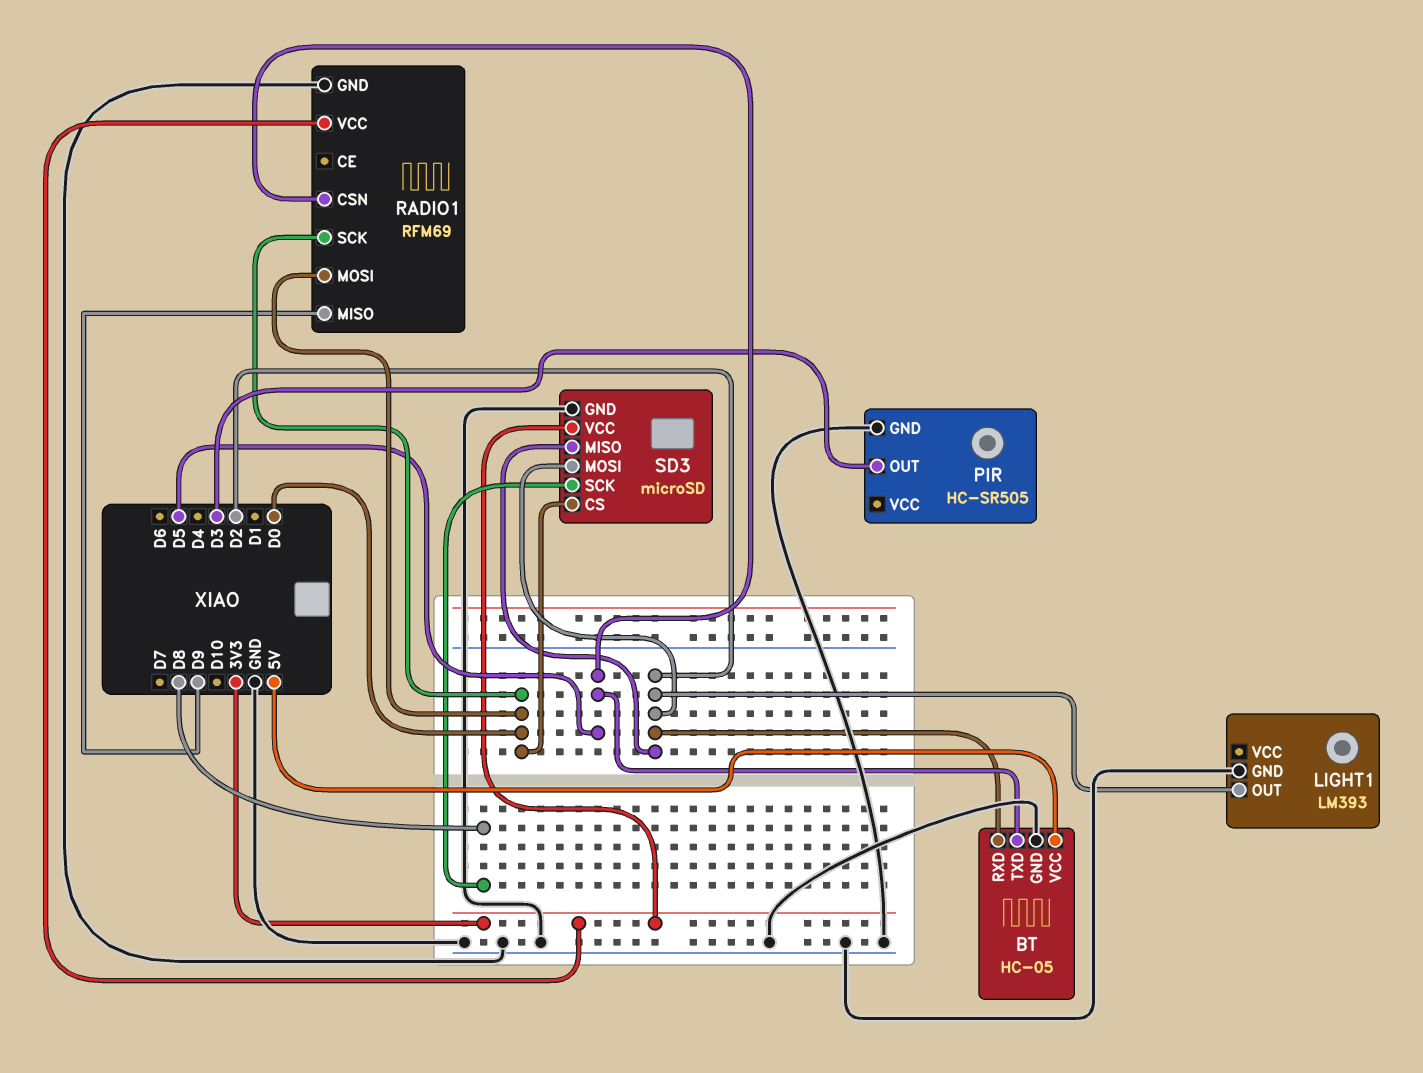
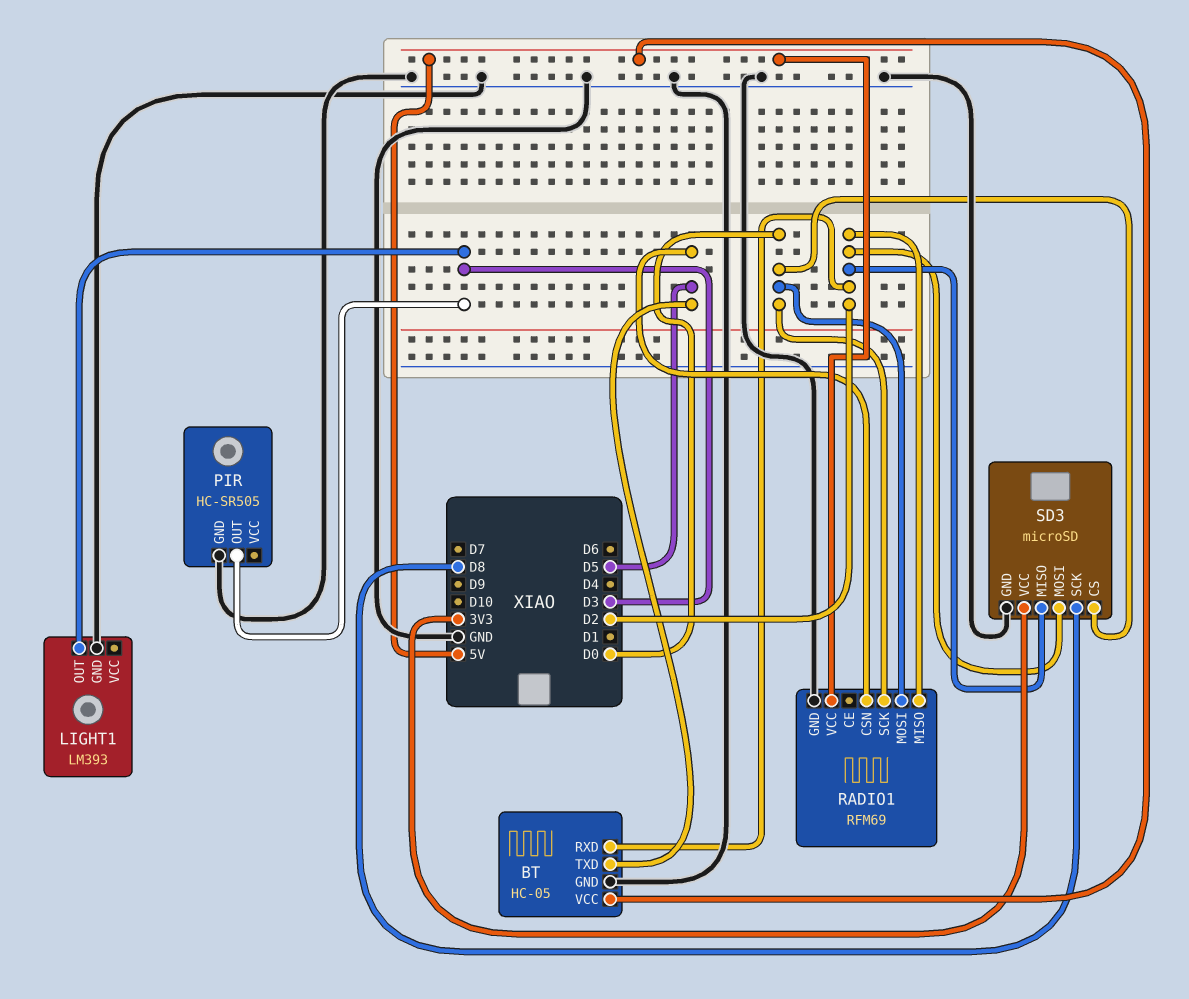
LIGHT1 pin OUT: D2 -> D3
RADIO1 pin MISO: D9 -> D2
RADIO1 pin VCC: 3V3 -> 5V

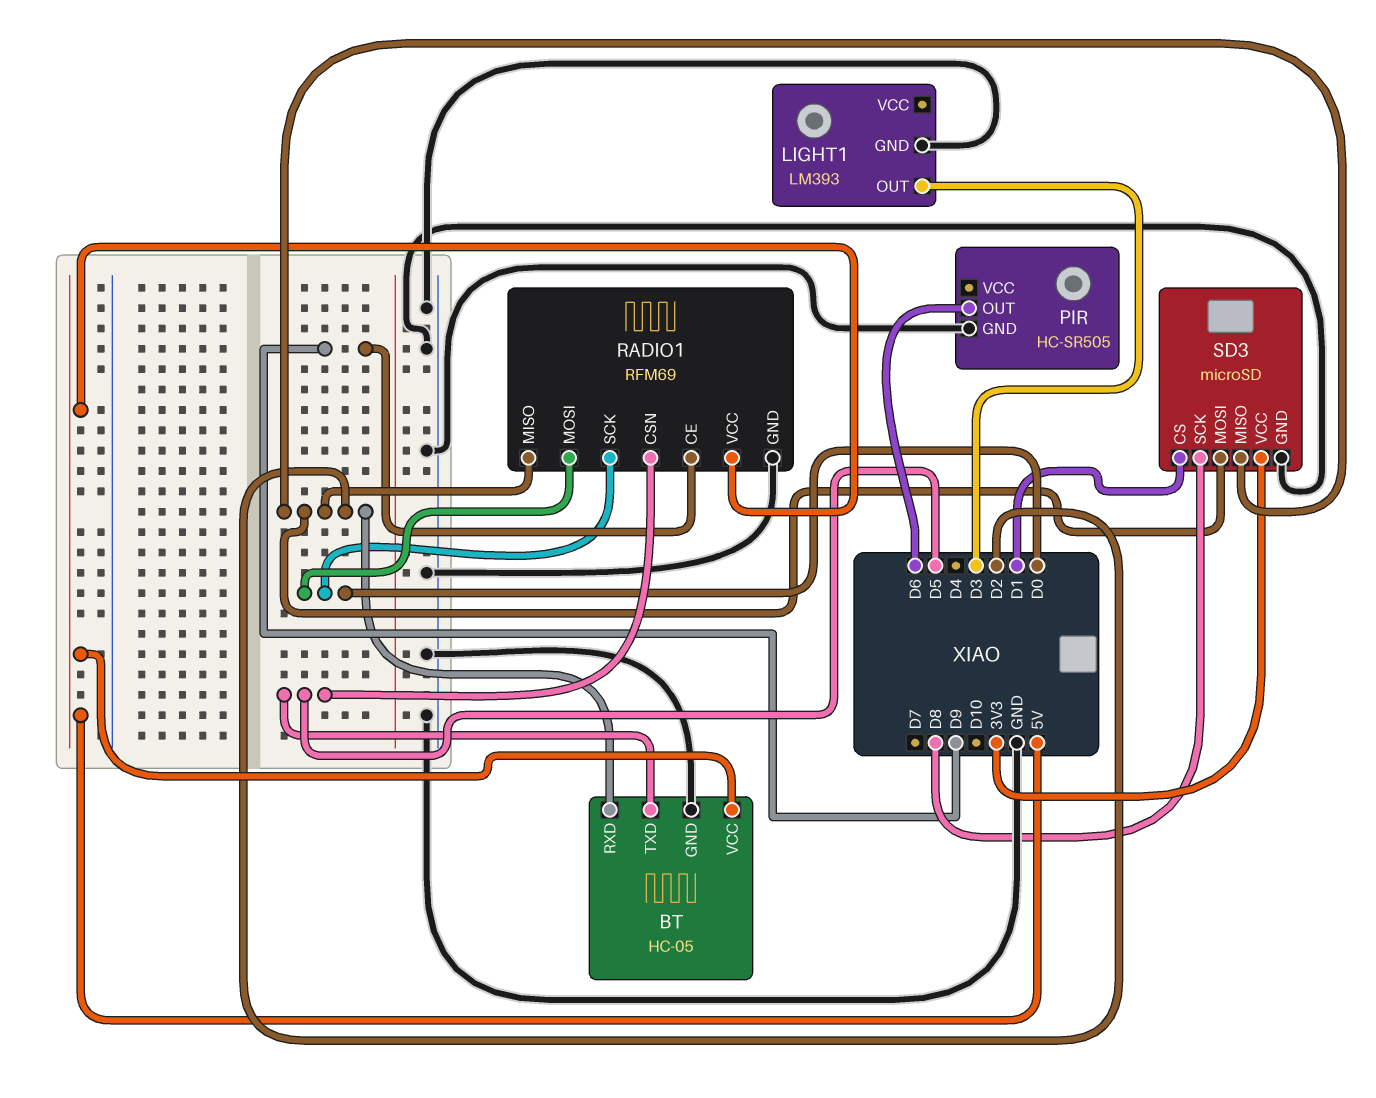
PIR pin OUT: D3 -> D6
RADIO1 pin CE: none -> D9
SD3 pin CS: D0 -> D1

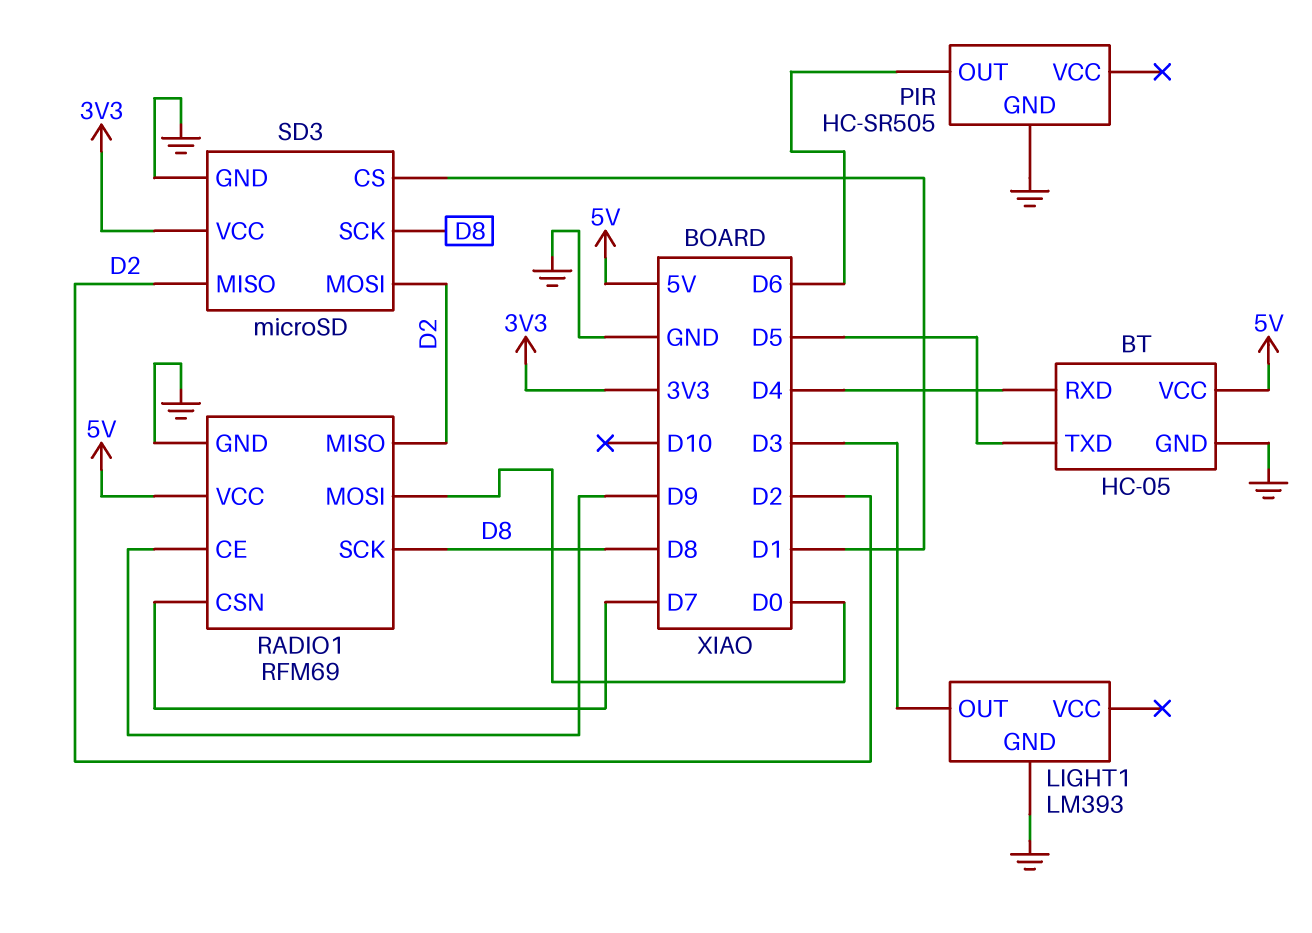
BT pin RXD: D2 -> D4
RADIO1 pin CSN: D5 -> D7
RADIO1 pin SCK: D0 -> D8

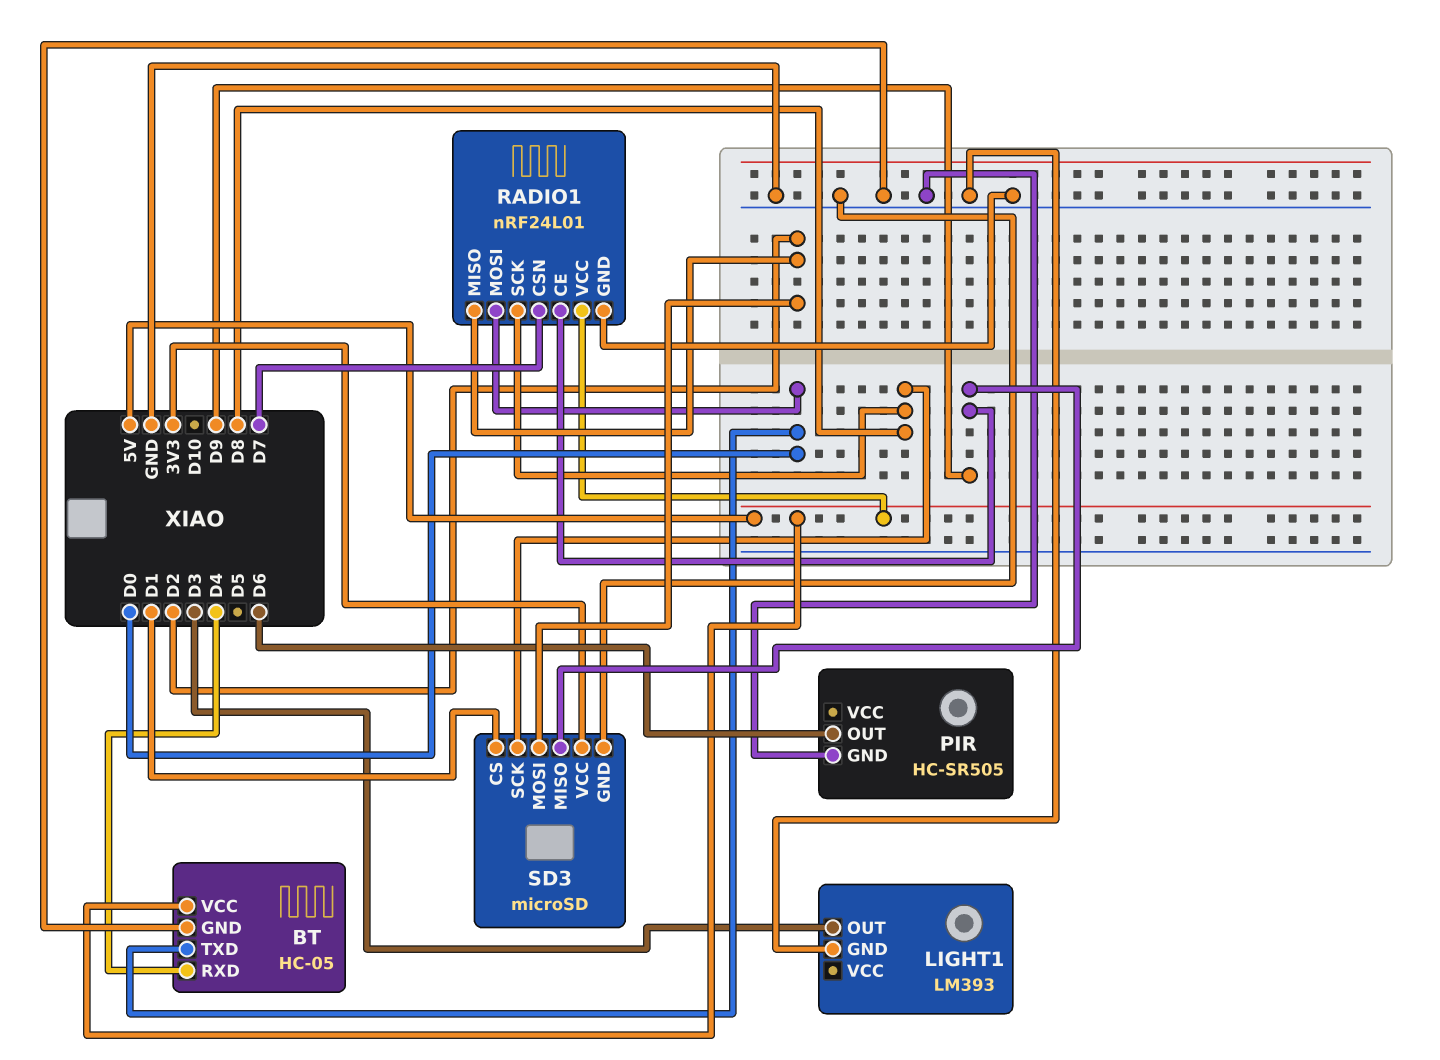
BT pin TXD: D5 -> D0
RADIO1: RFM69 -> nRF24L01
SD3 pin MISO: D2 -> D9

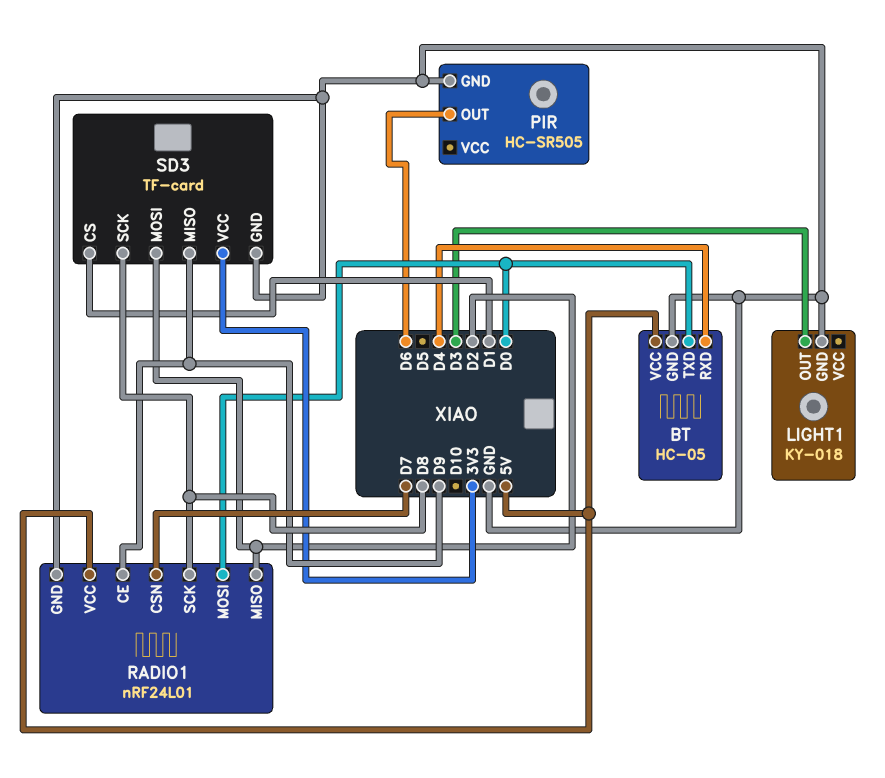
LIGHT1: LM393 -> KY-018
SD3: microSD -> TF-card

